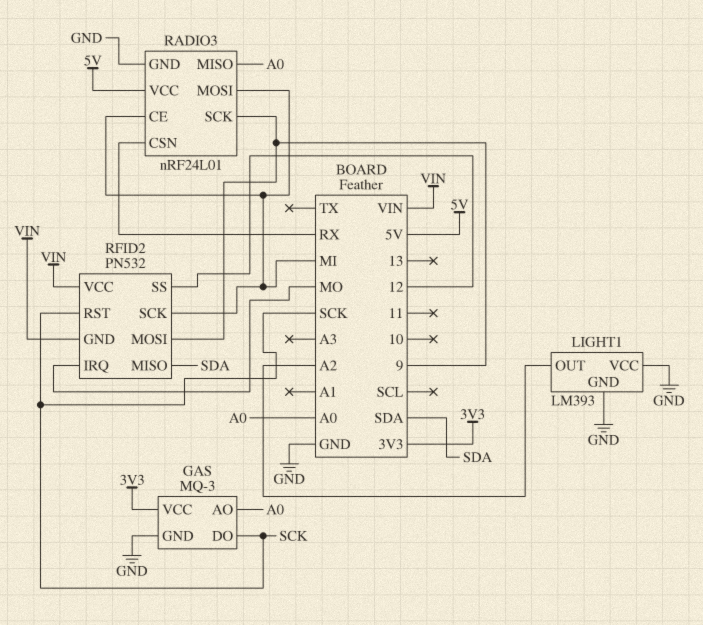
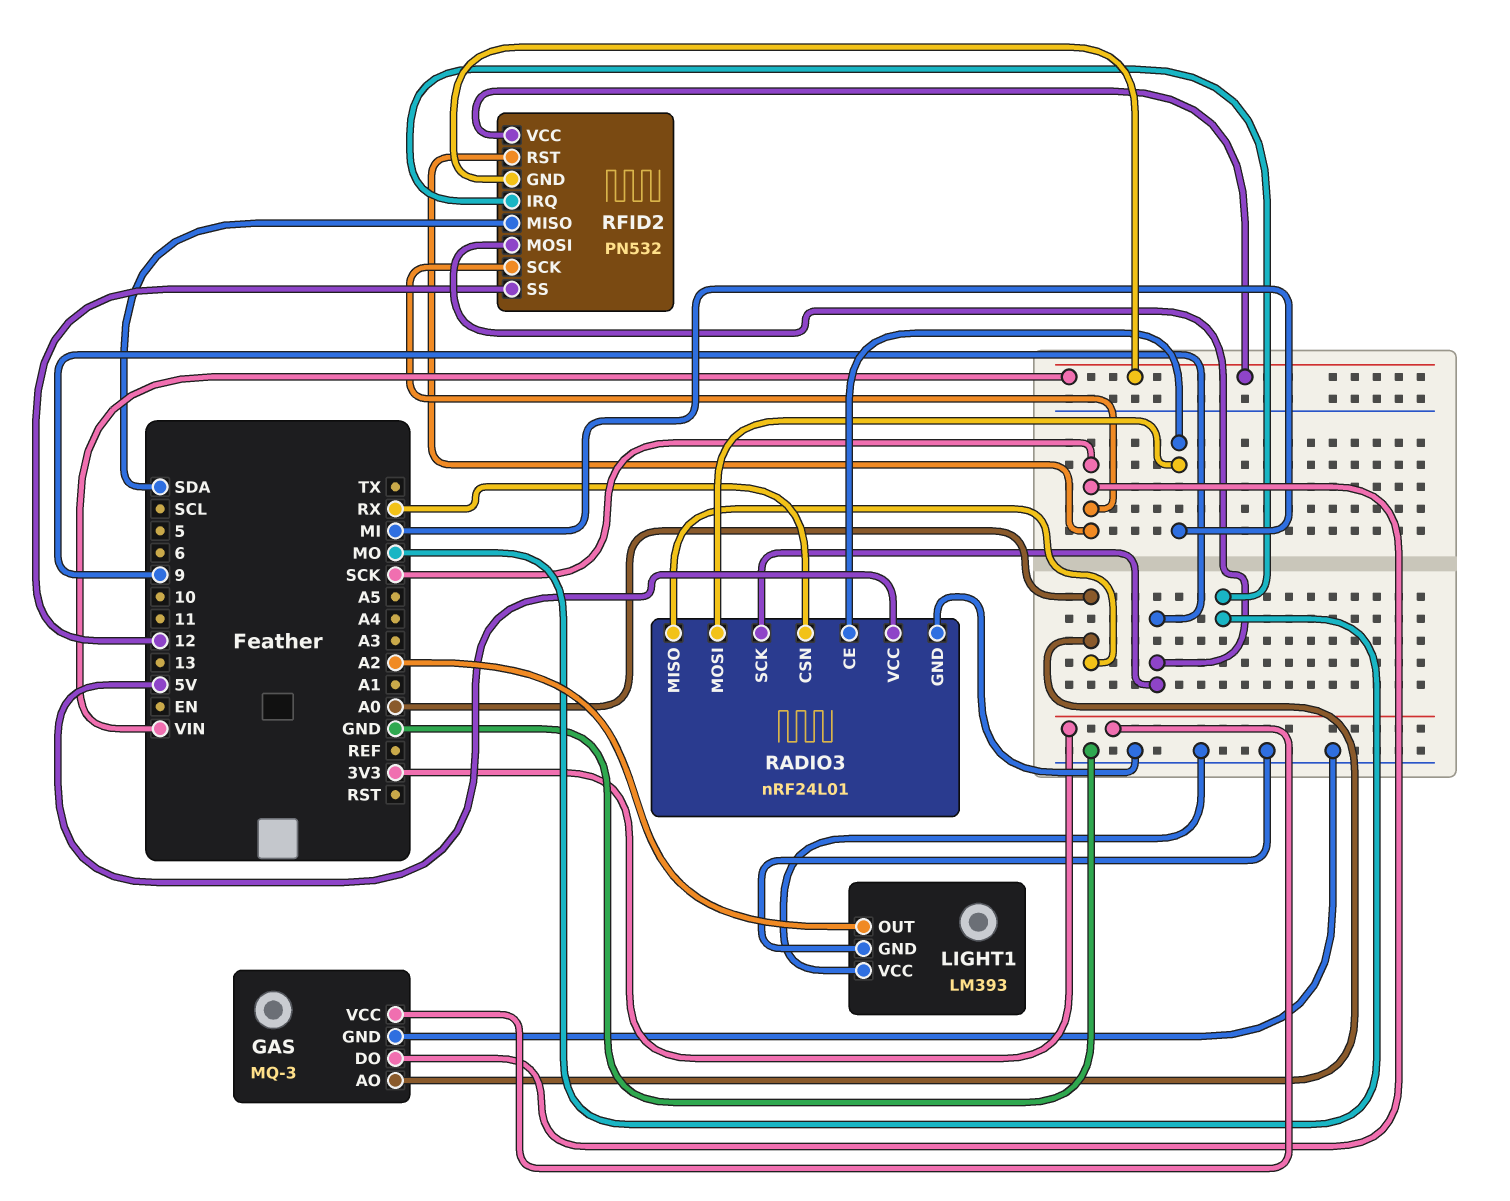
RFID2 pin SCK: MI -> SCK

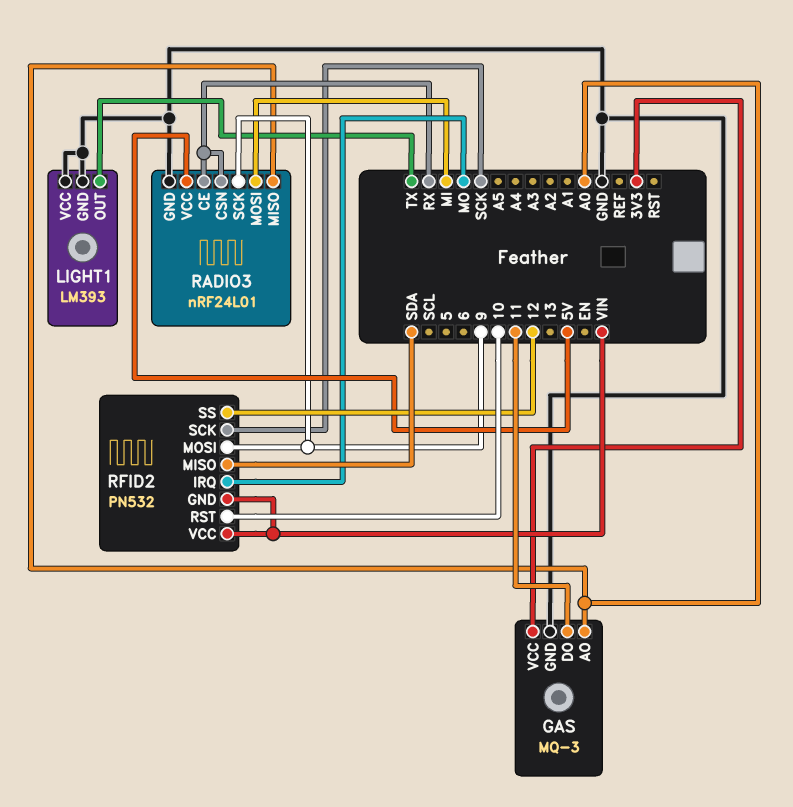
GAS pin DO: SCK -> 11
LIGHT1 pin OUT: A2 -> TX
RADIO3 pin CE: MI -> RX
RFID2 pin RST: SCK -> 10

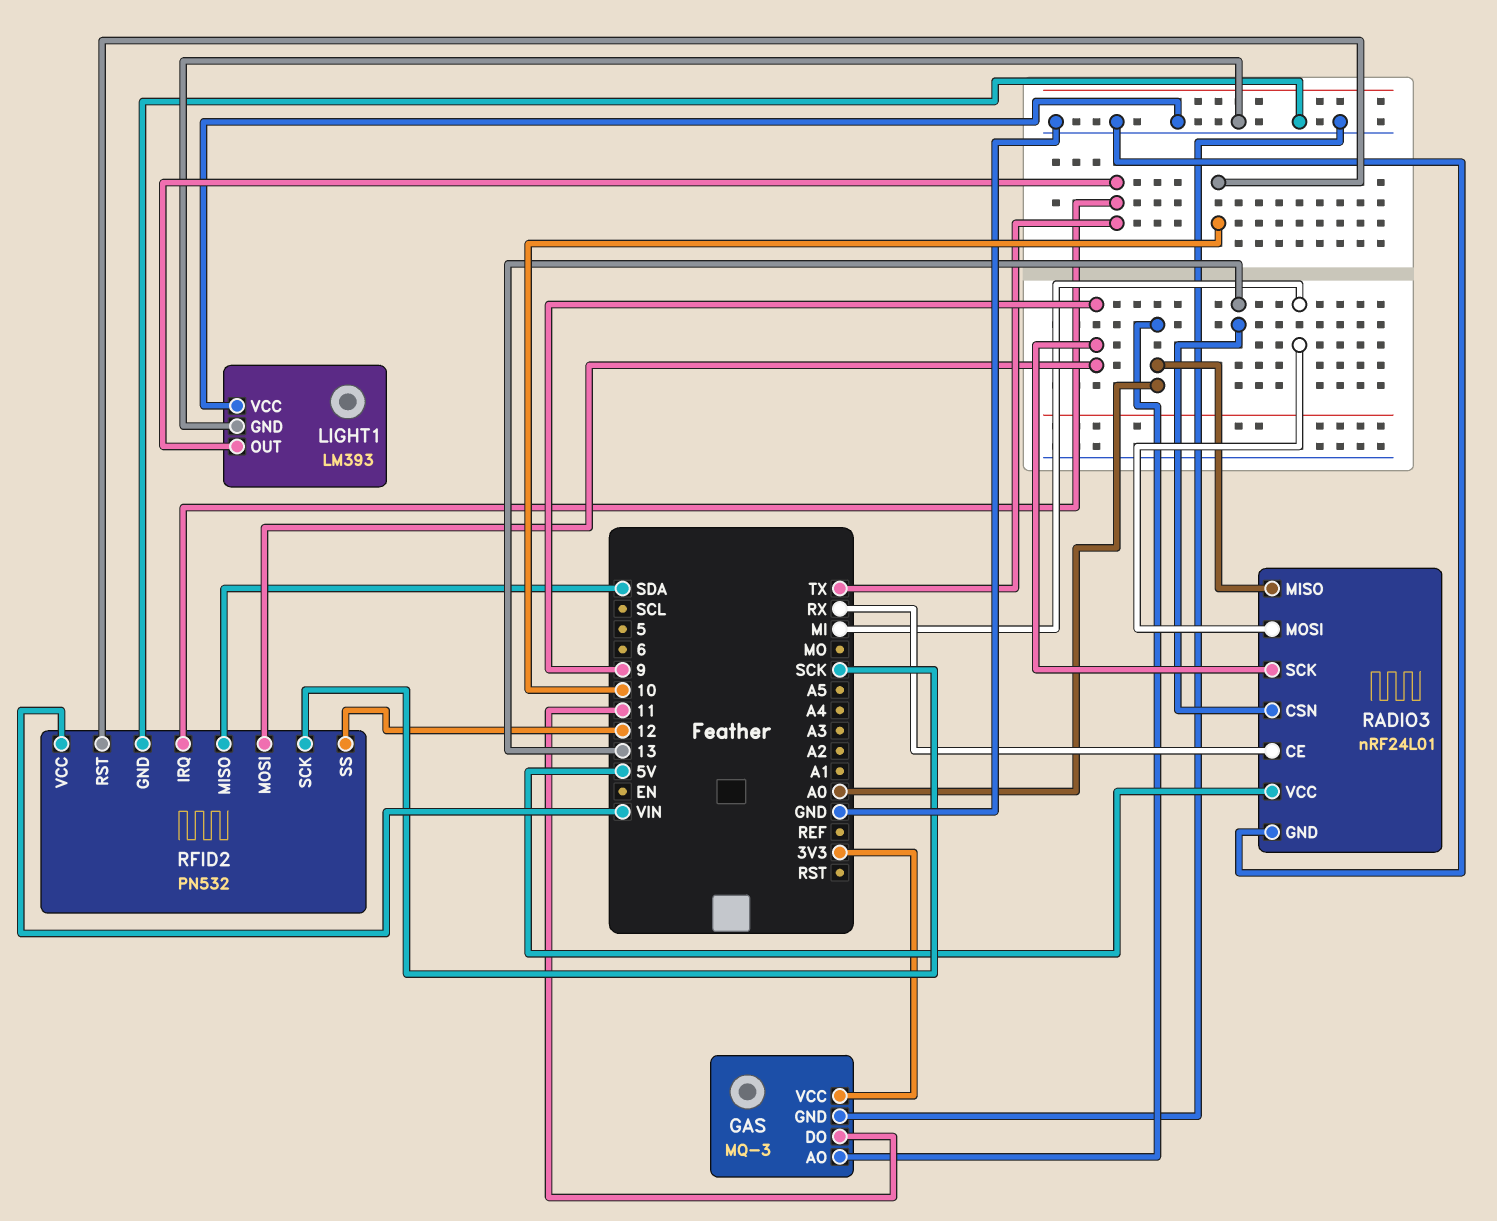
RADIO3 pin CSN: RX -> 13
RFID2 pin GND: VIN -> GND
RFID2 pin IRQ: MO -> TX

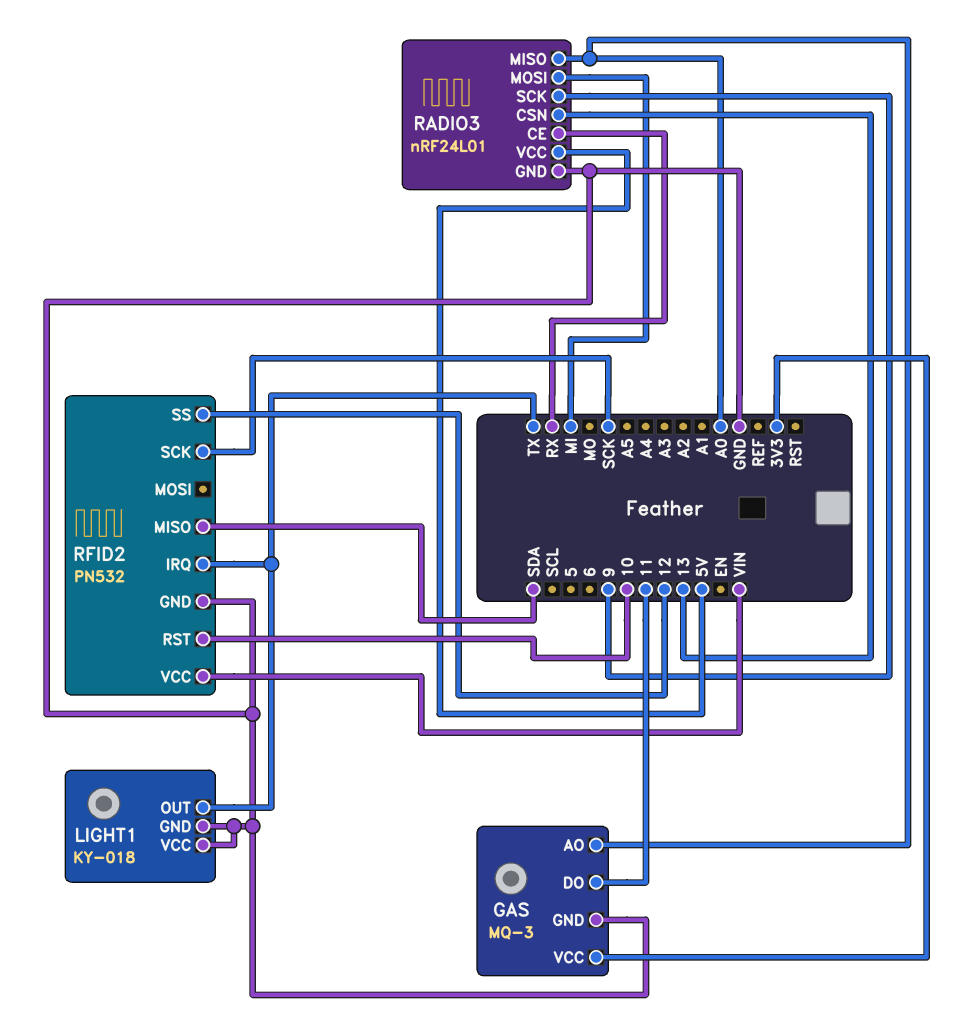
LIGHT1: LM393 -> KY-018
RFID2 pin MOSI: 9 -> none

